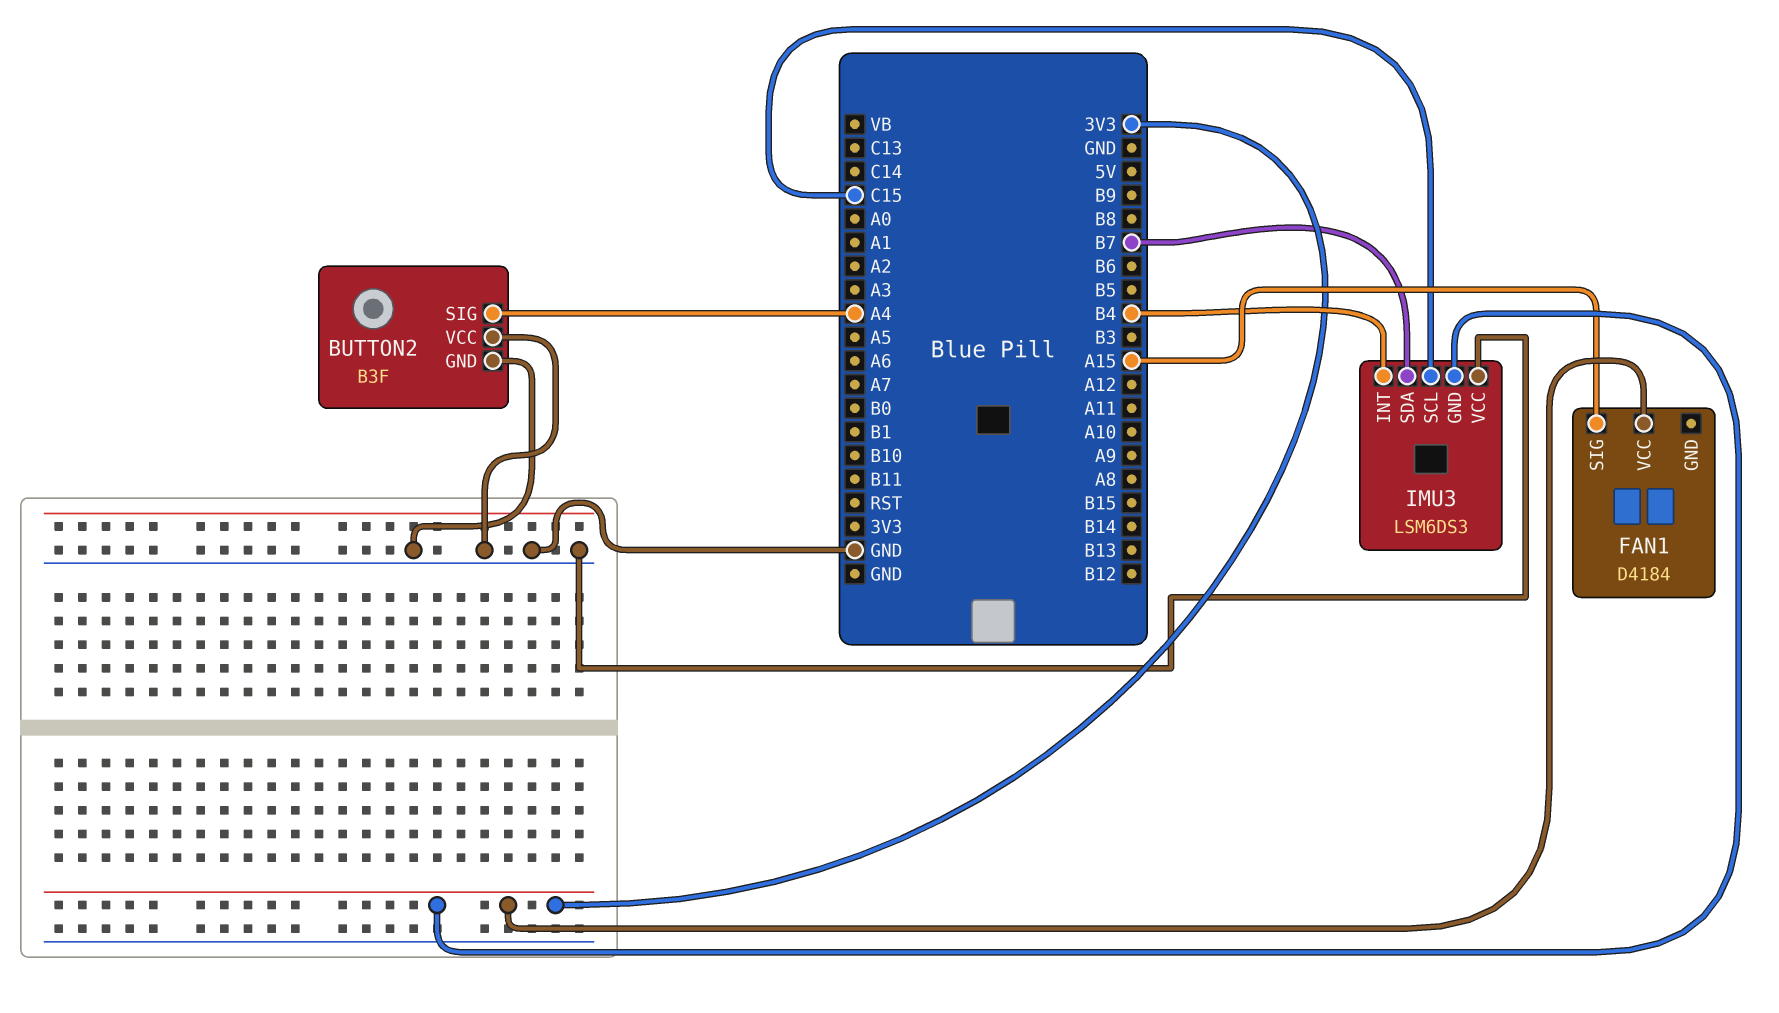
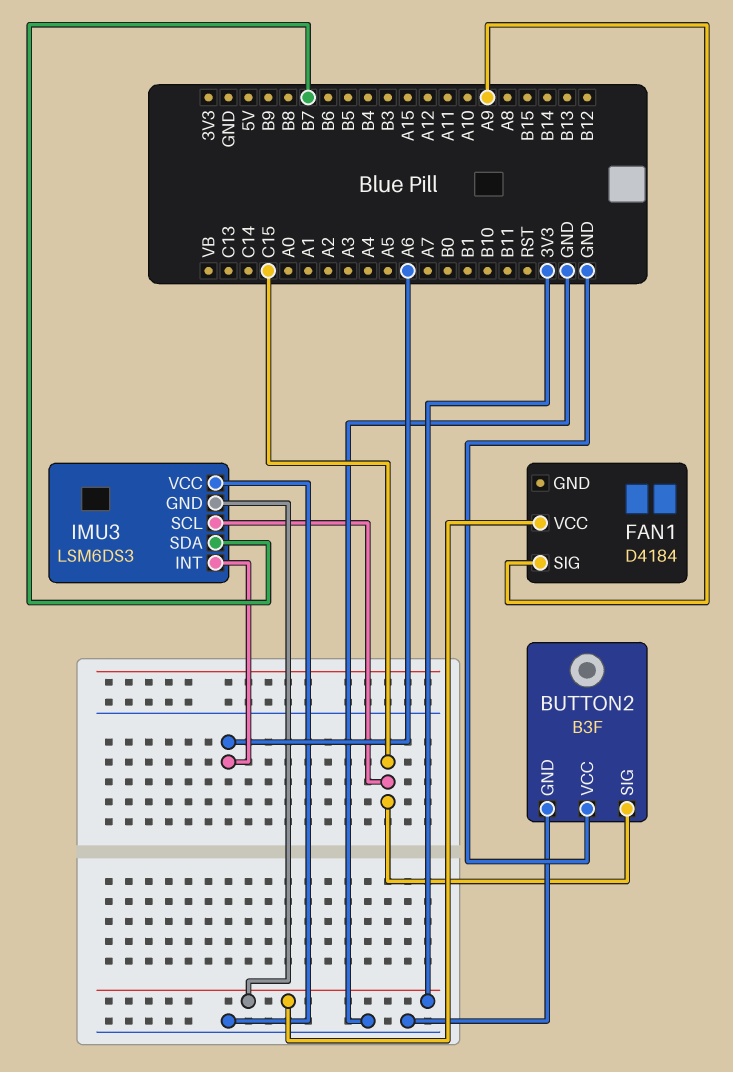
BUTTON2 pin SIG: A4 -> C15
FAN1 pin SIG: A15 -> A9
IMU3 pin INT: B4 -> A6

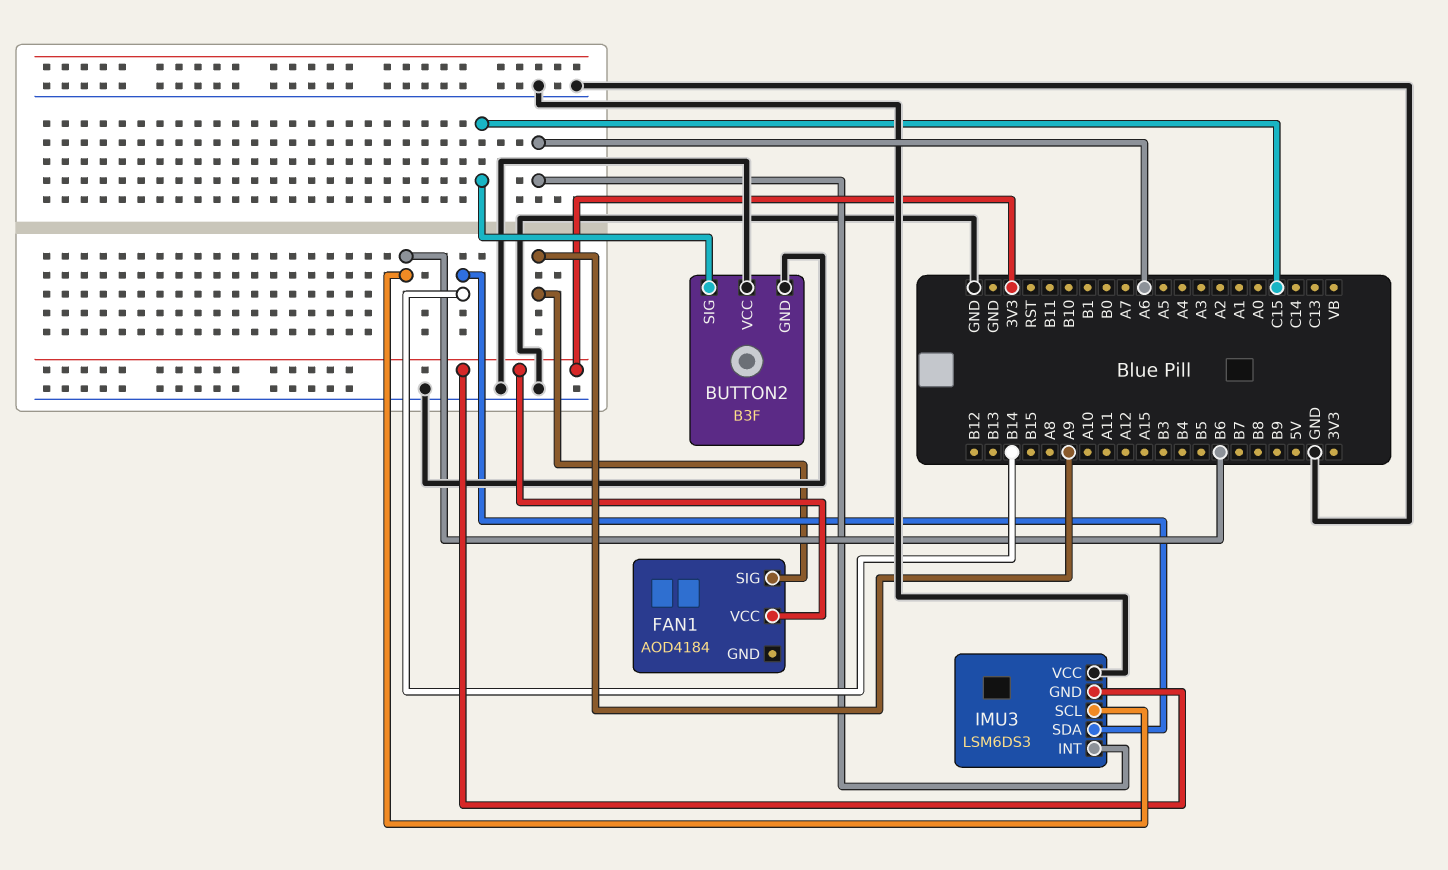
FAN1: D4184 -> AOD4184
IMU3 pin SCL: C15 -> B6
IMU3 pin SDA: B7 -> B14

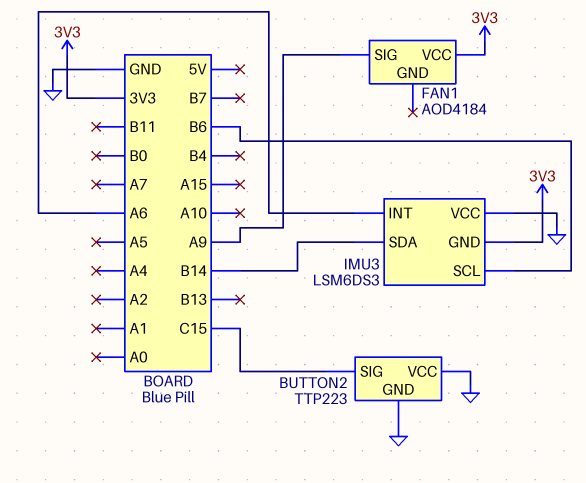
BUTTON2: B3F -> TTP223

